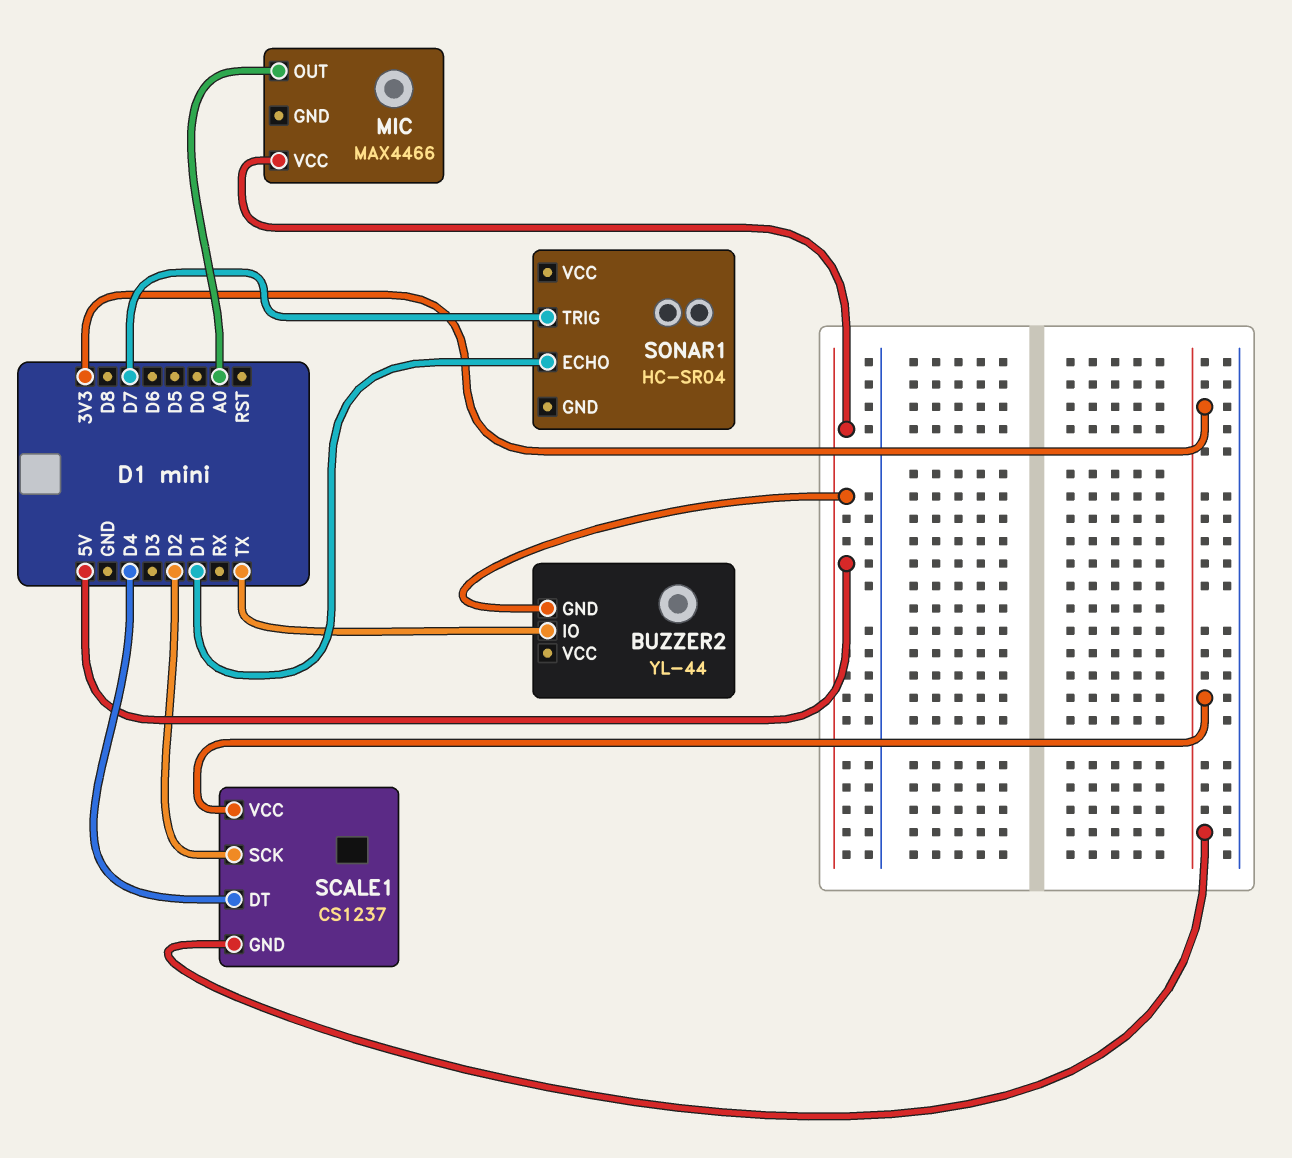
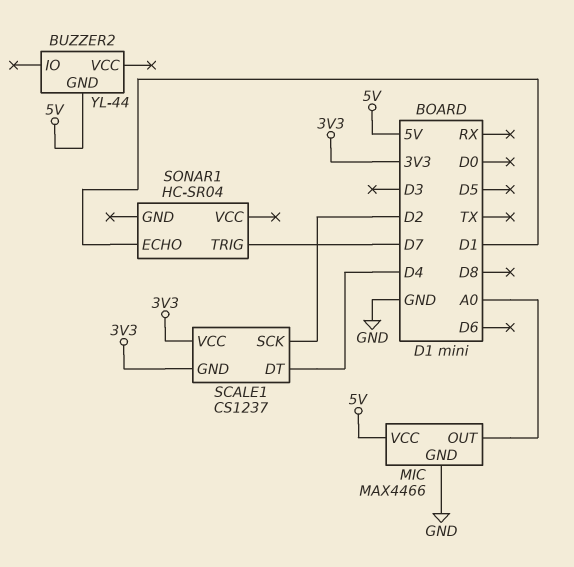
BUZZER2 pin IO: TX -> none
MIC pin GND: none -> GND

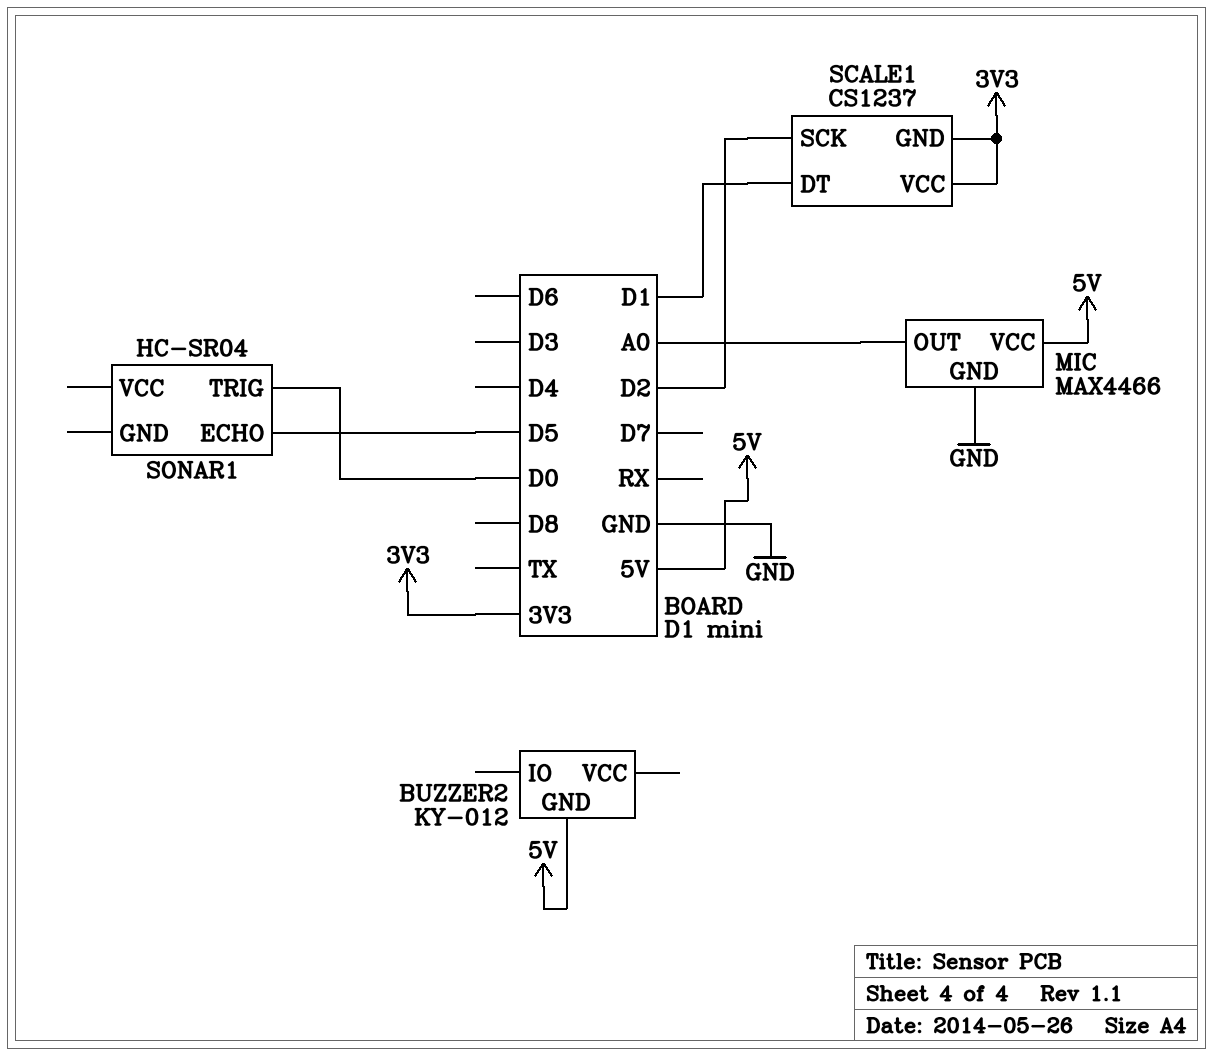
BUZZER2: YL-44 -> KY-012
SCALE1 pin DT: D4 -> D1
SONAR1 pin ECHO: D1 -> D5
SONAR1 pin TRIG: D7 -> D0

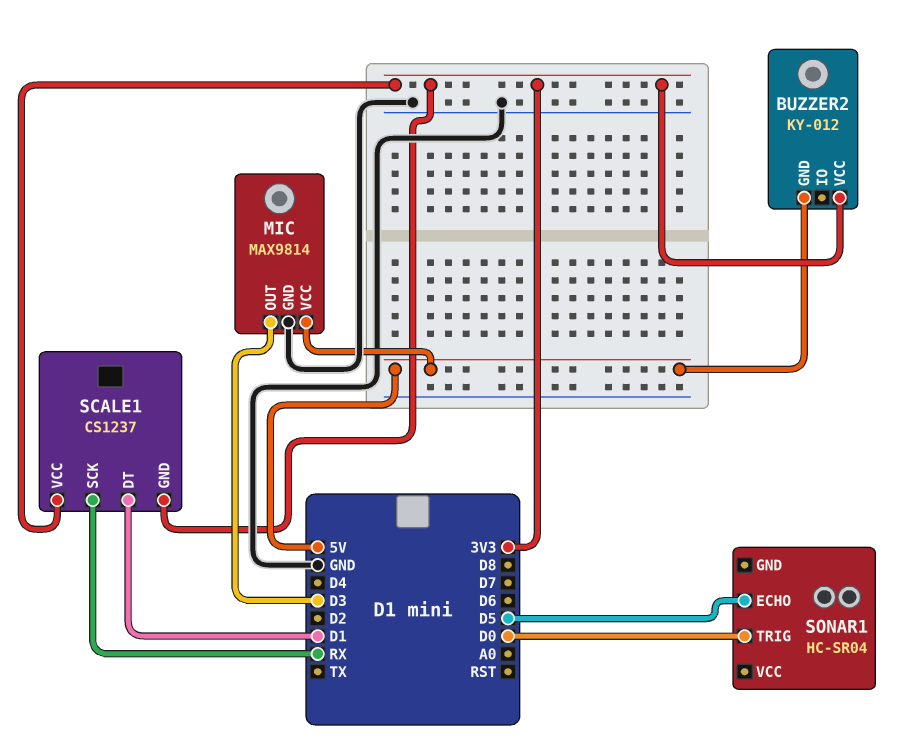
BUZZER2 pin VCC: none -> 3V3
MIC: MAX4466 -> MAX9814
MIC pin OUT: A0 -> D3
SCALE1 pin SCK: D2 -> RX

